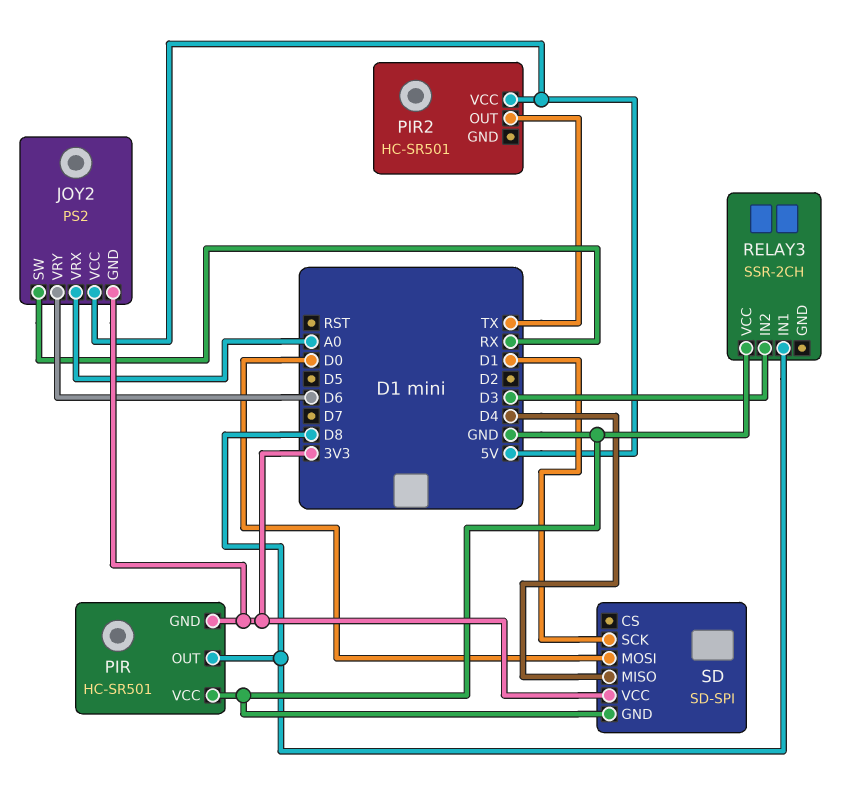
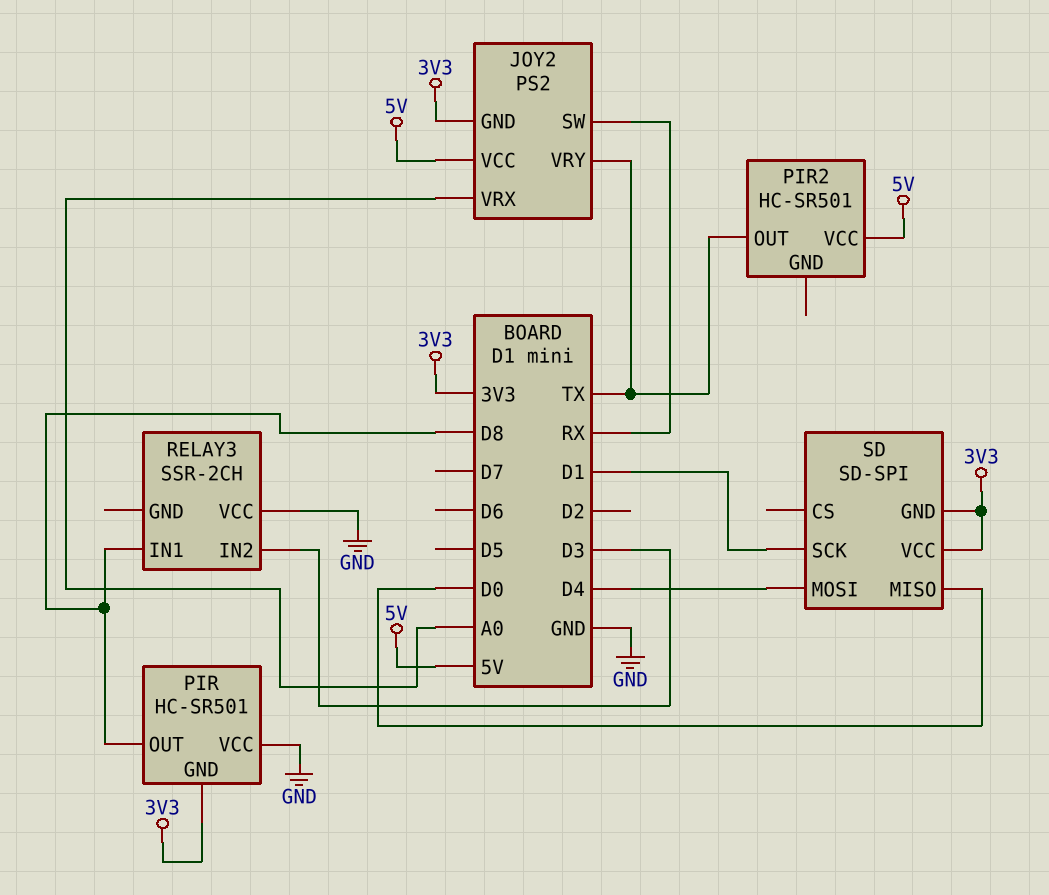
JOY2 pin VRY: D6 -> TX
SD pin GND: GND -> 3V3
SD pin MISO: D4 -> D0
SD pin MOSI: D0 -> D4

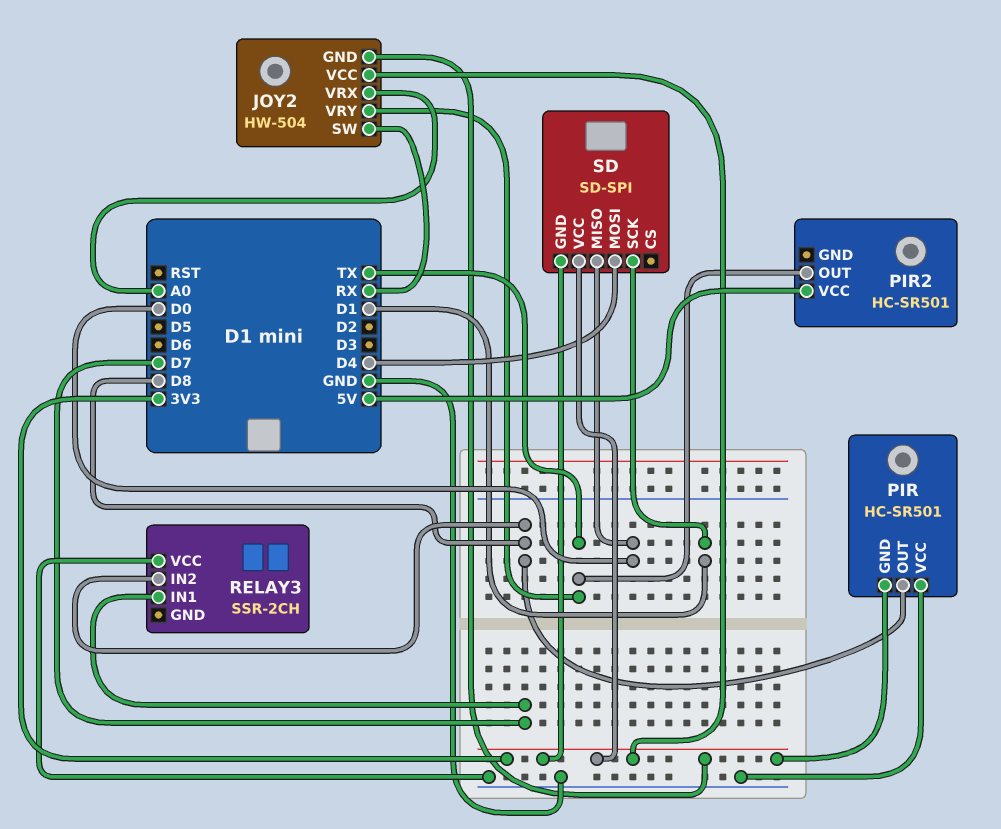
JOY2: PS2 -> HW-504
JOY2 pin VCC: 5V -> 3V3
RELAY3 pin IN1: D8 -> D7
RELAY3 pin IN2: D3 -> D8

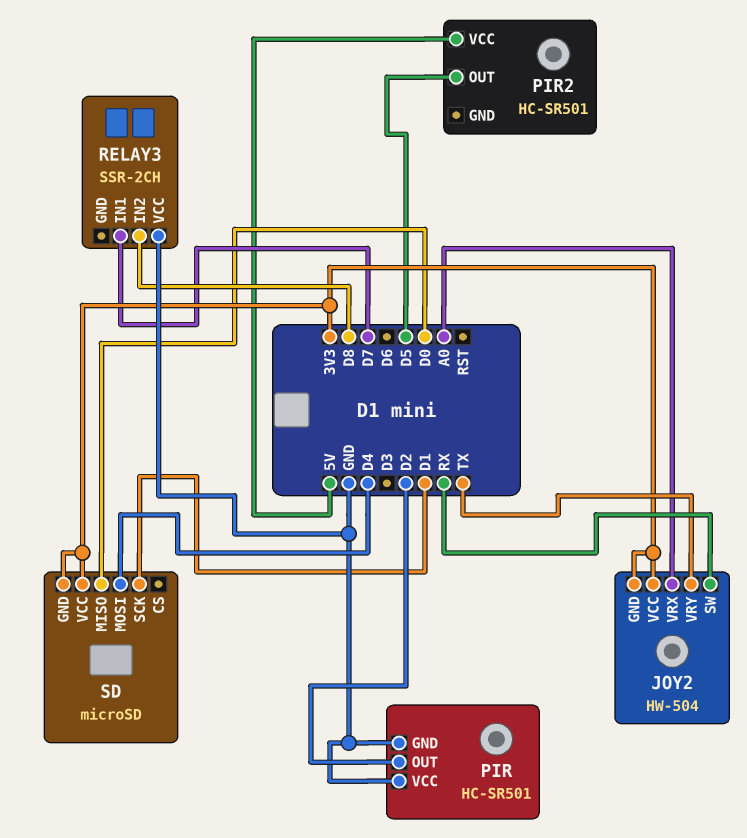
PIR pin GND: 3V3 -> GND
PIR pin OUT: D8 -> D2
PIR2 pin OUT: TX -> D5
SD: SD-SPI -> microSD

